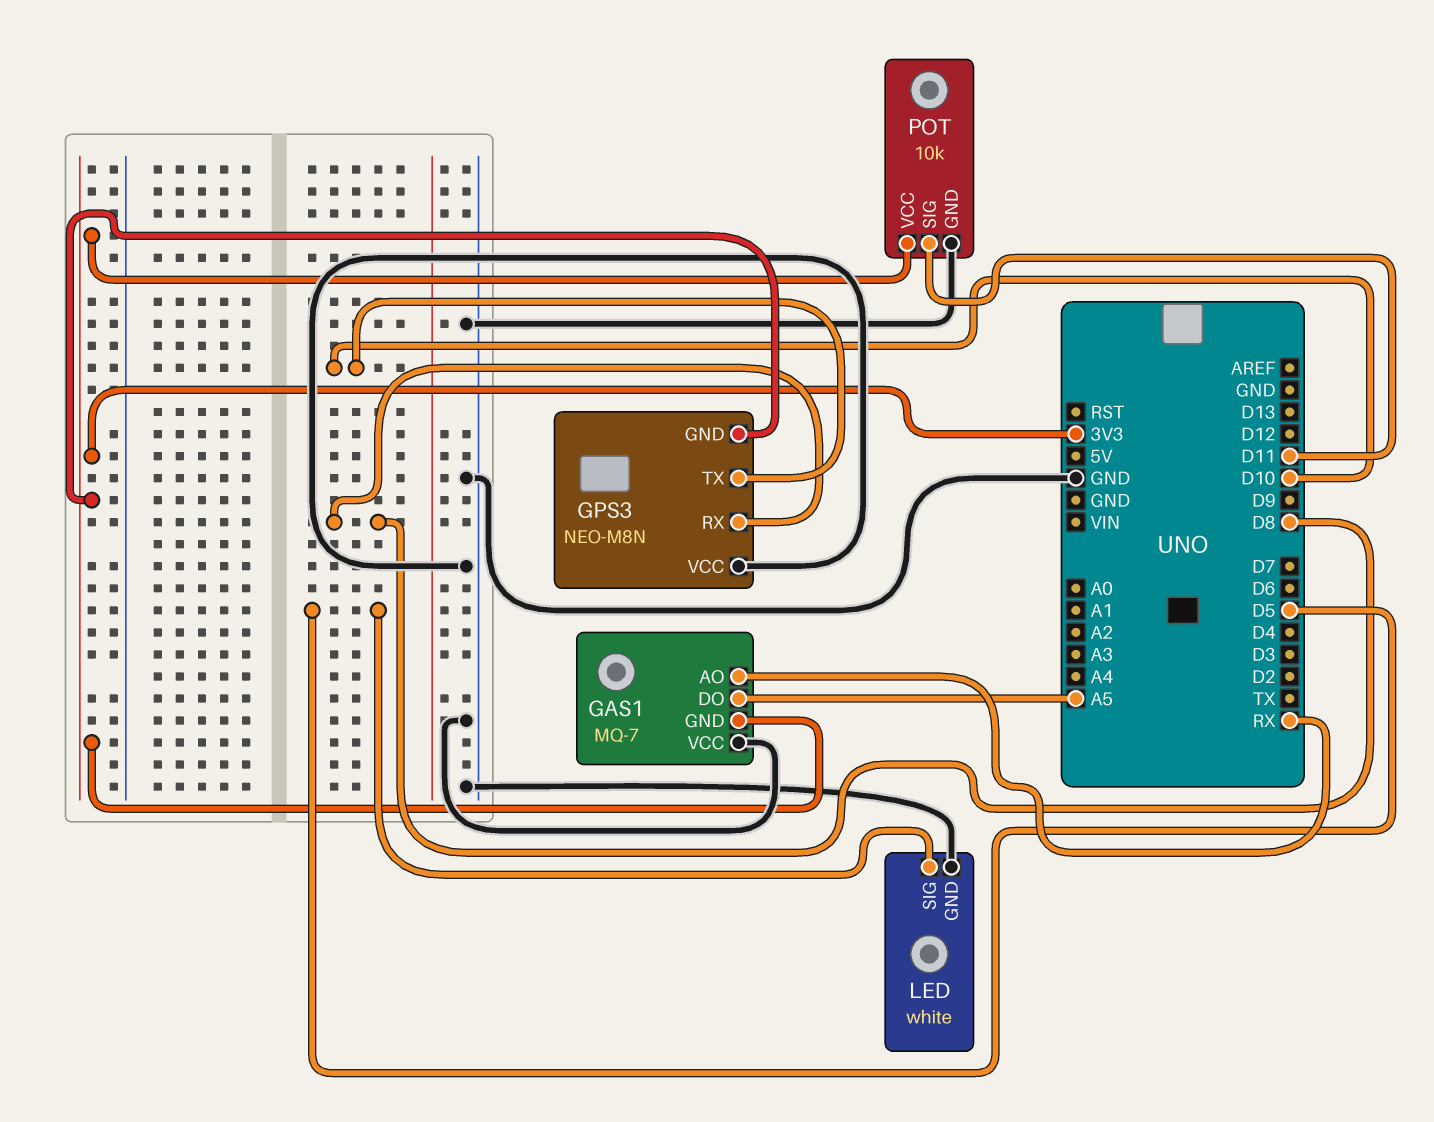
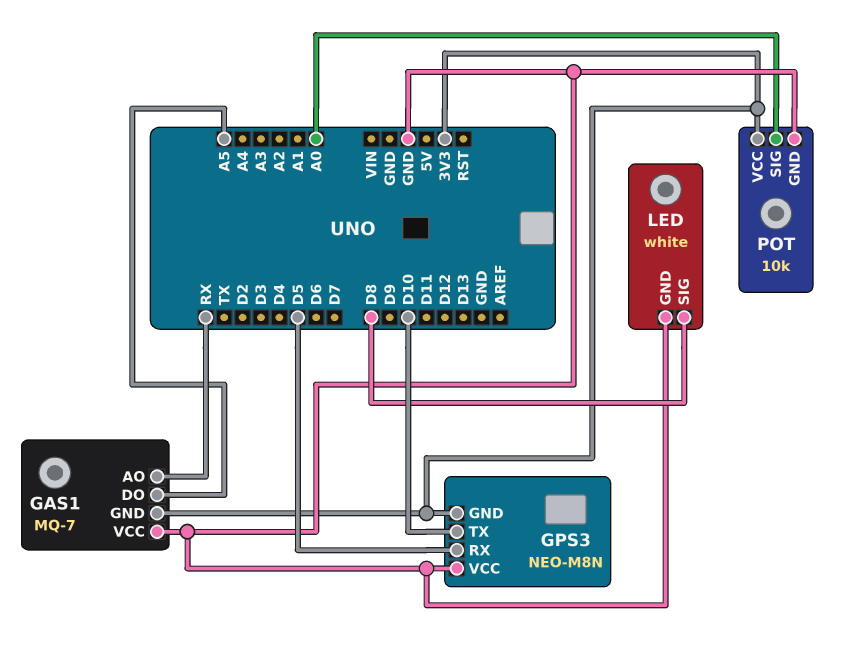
GPS3 pin RX: D8 -> D5
LED pin SIG: D5 -> D8
POT pin SIG: D11 -> A0

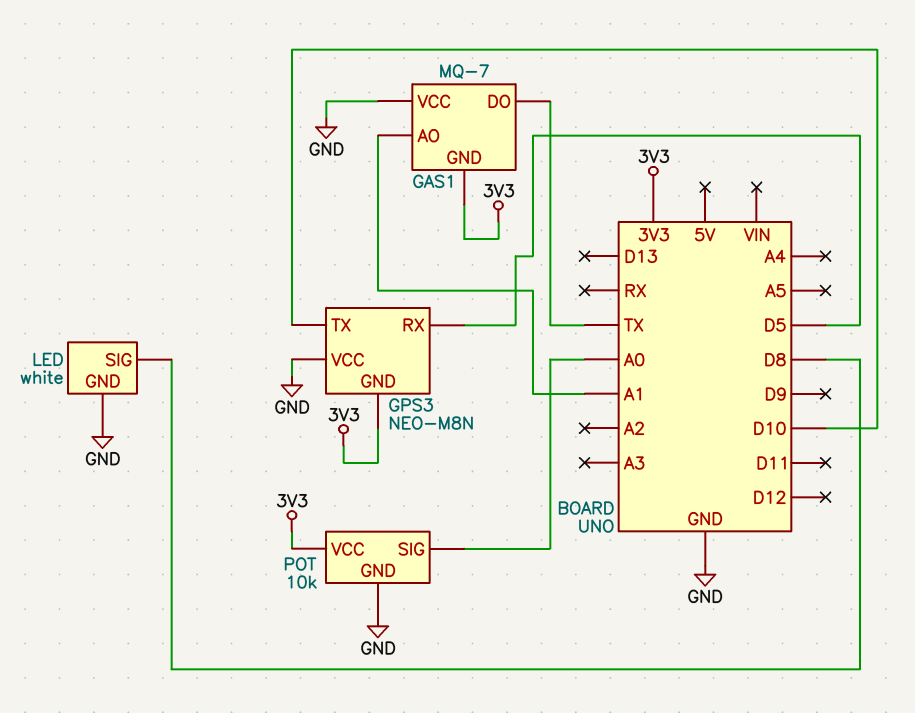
GAS1 pin AO: RX -> A1
GAS1 pin DO: A5 -> TX

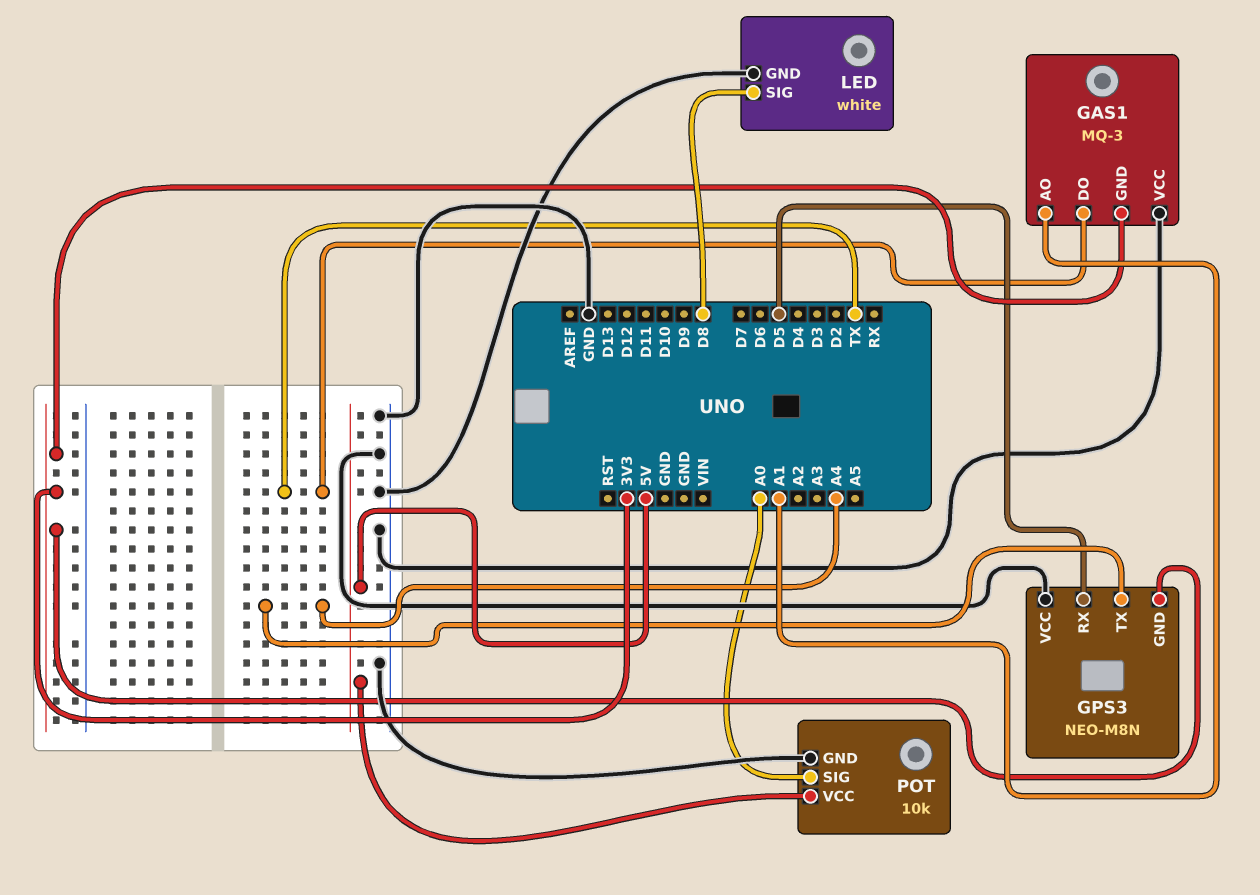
GAS1: MQ-7 -> MQ-3
GPS3 pin TX: D10 -> A4
POT pin VCC: 3V3 -> 5V

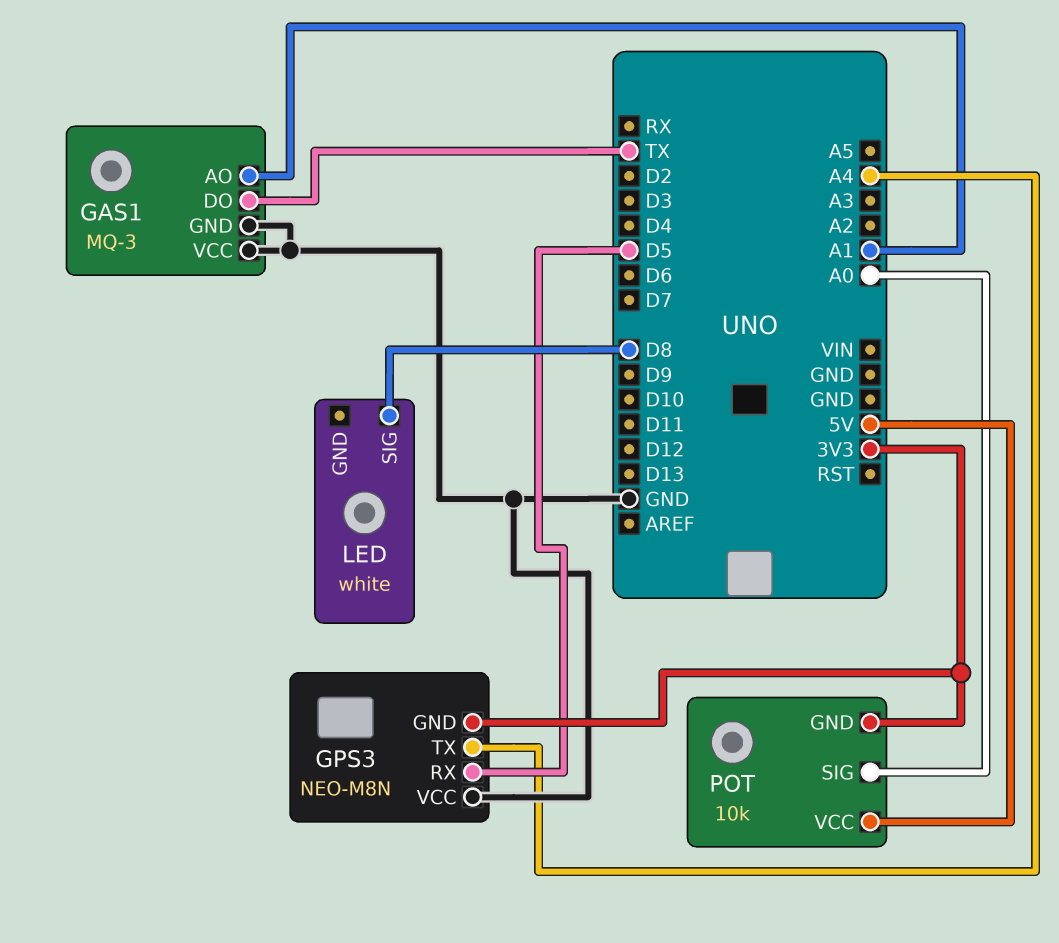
GAS1 pin GND: 3V3 -> GND
LED pin GND: GND -> none
POT pin GND: GND -> 3V3

